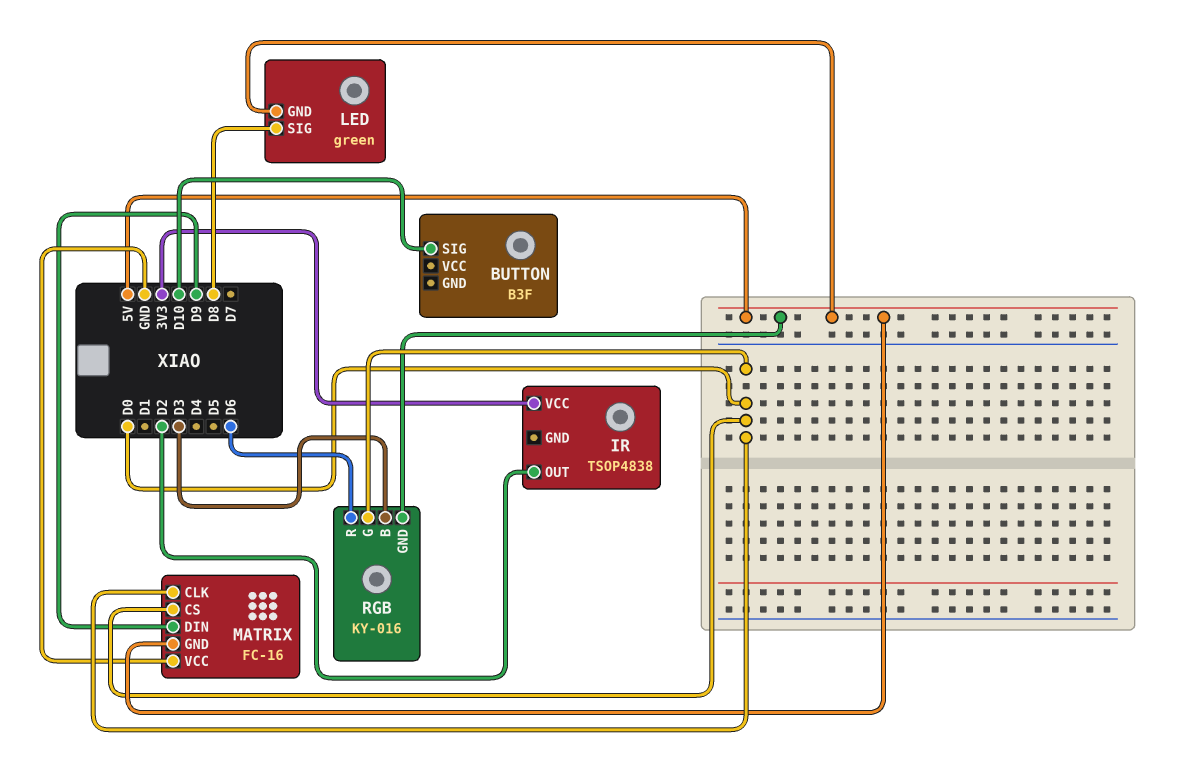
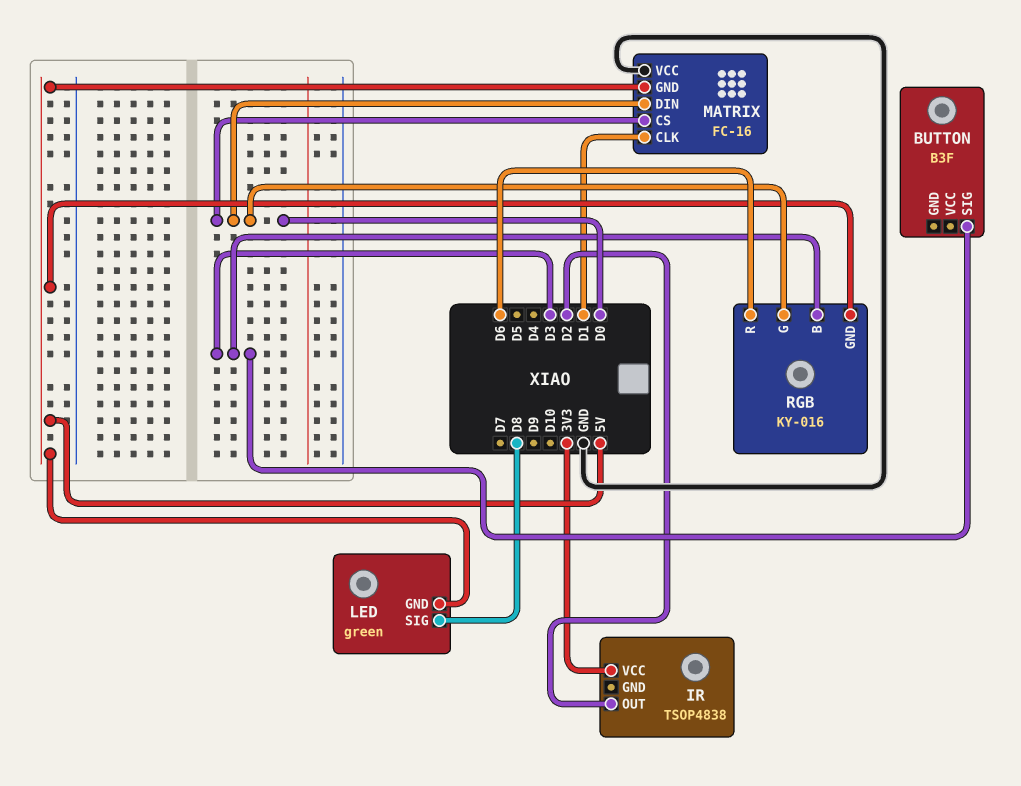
BUTTON pin SIG: D10 -> D3
MATRIX pin CLK: D0 -> D1
MATRIX pin DIN: D9 -> D0

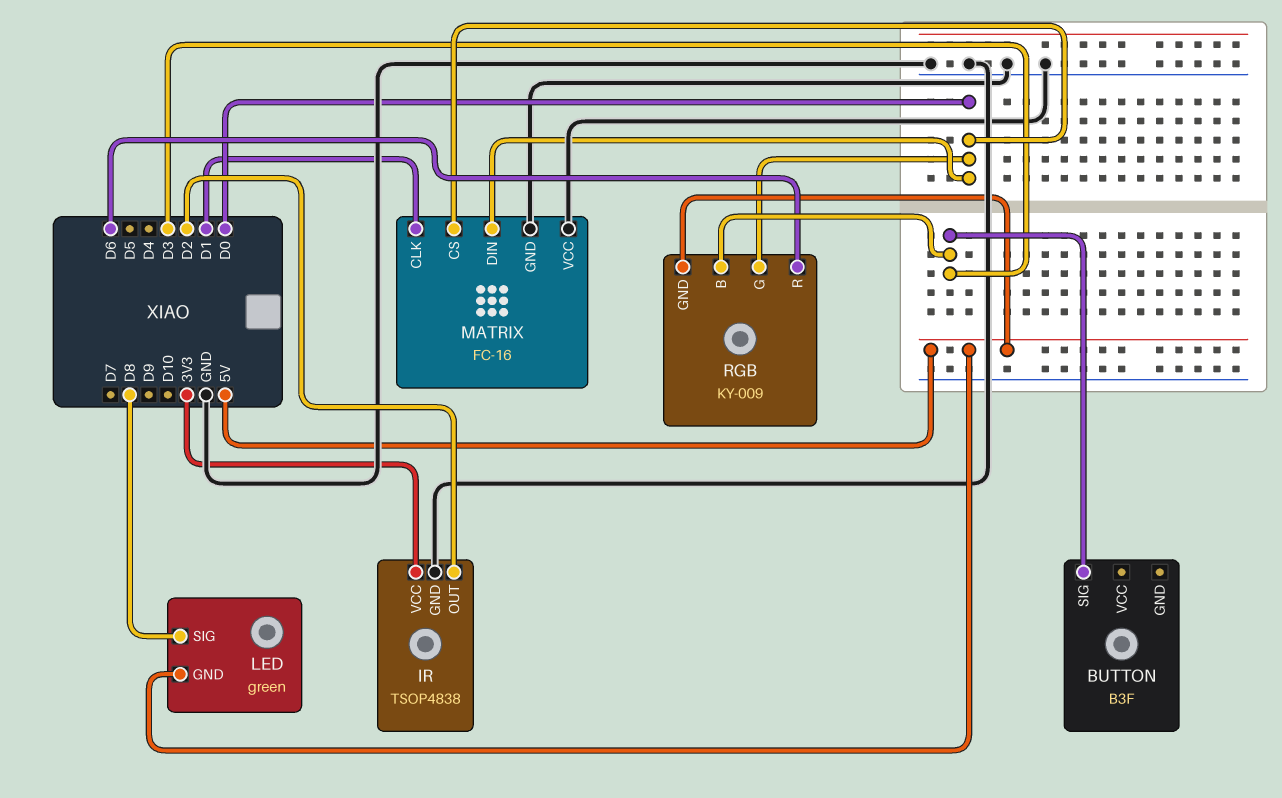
IR pin GND: none -> GND
MATRIX pin GND: 5V -> GND
RGB: KY-016 -> KY-009

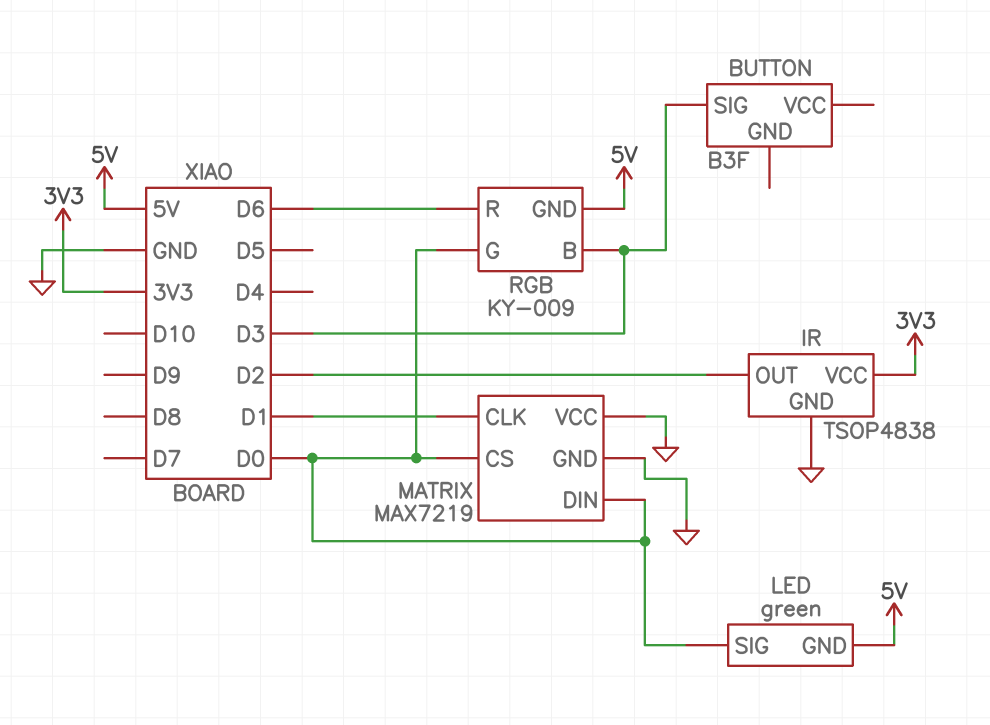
LED pin SIG: D8 -> D0
MATRIX: FC-16 -> MAX7219

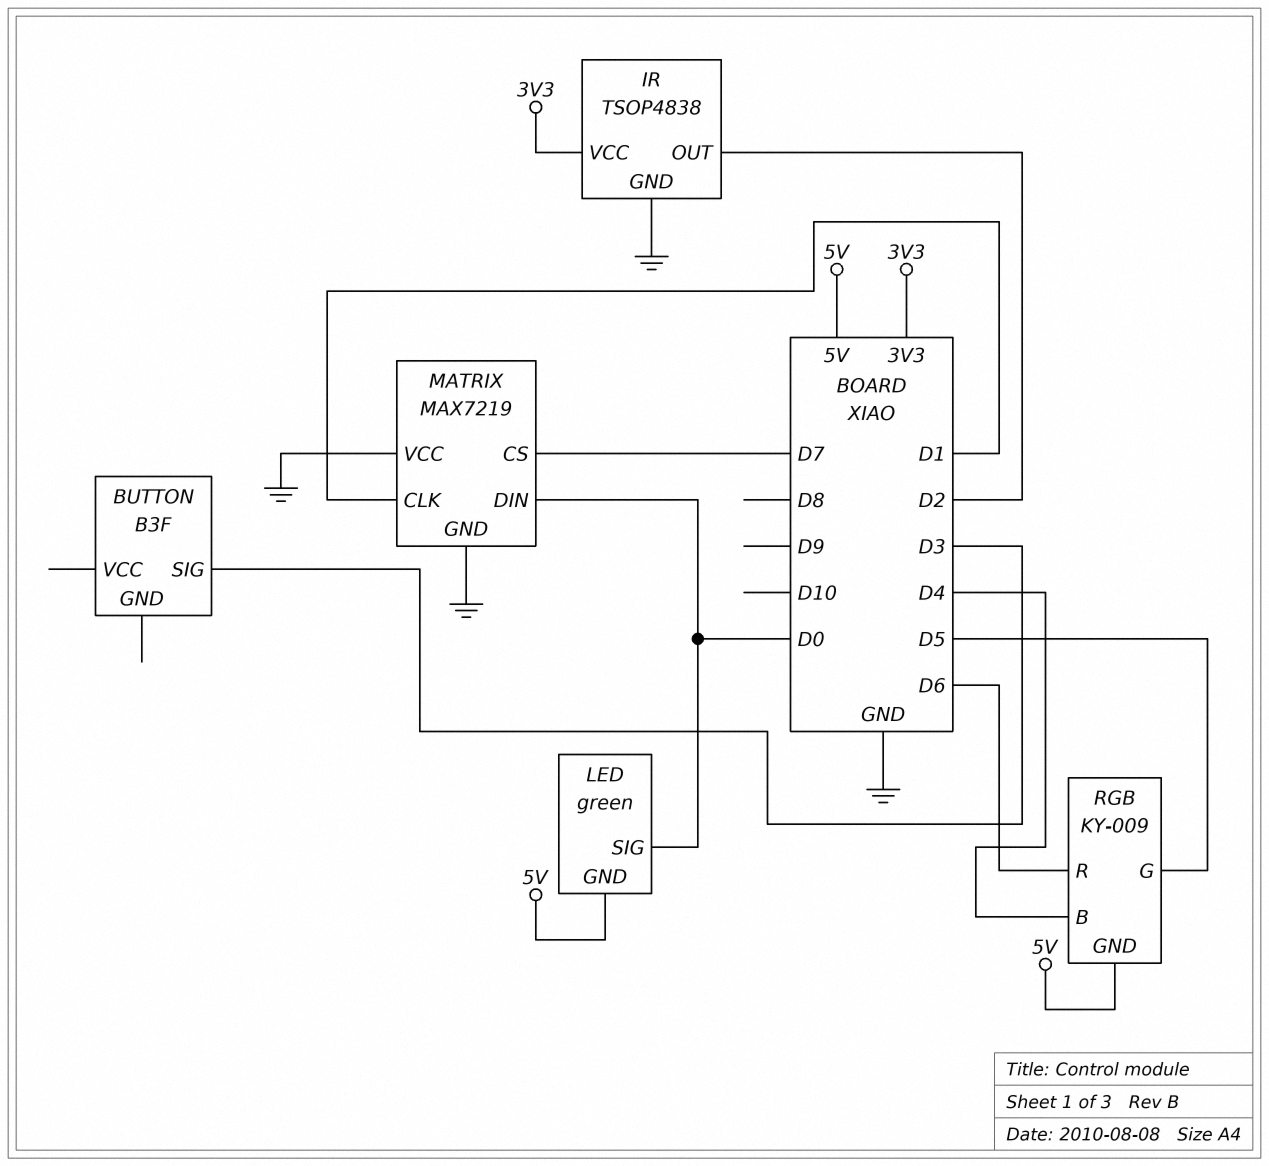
MATRIX pin CS: D0 -> D7
RGB pin B: D3 -> D4
RGB pin G: D0 -> D5

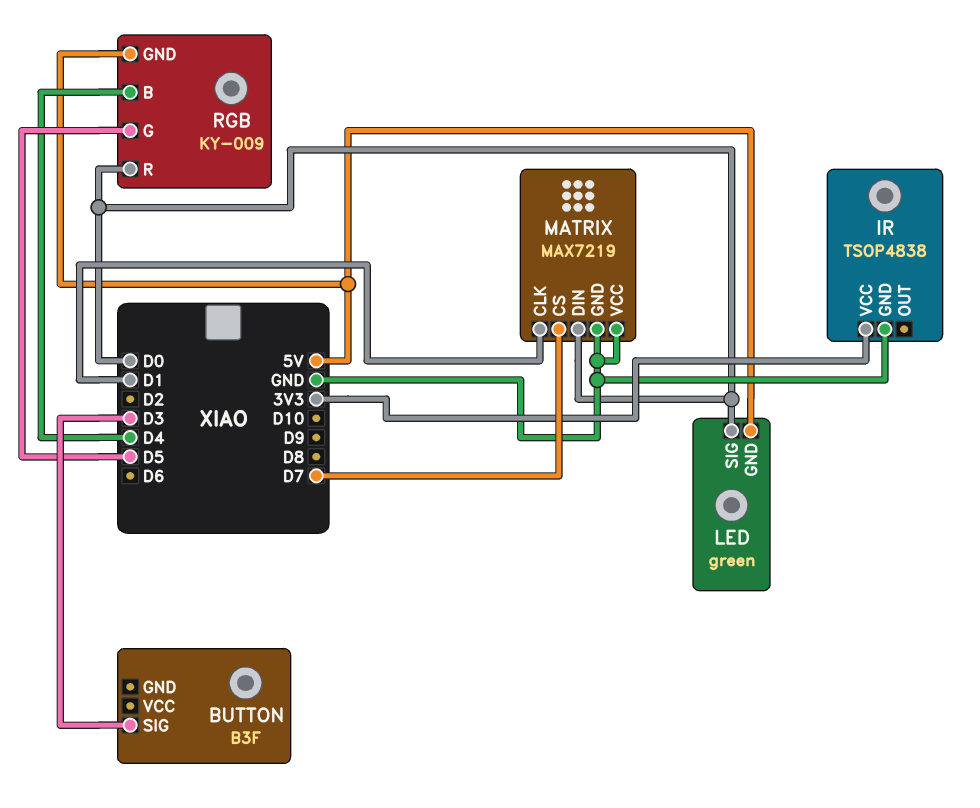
IR pin OUT: D2 -> none
RGB pin R: D6 -> D0

